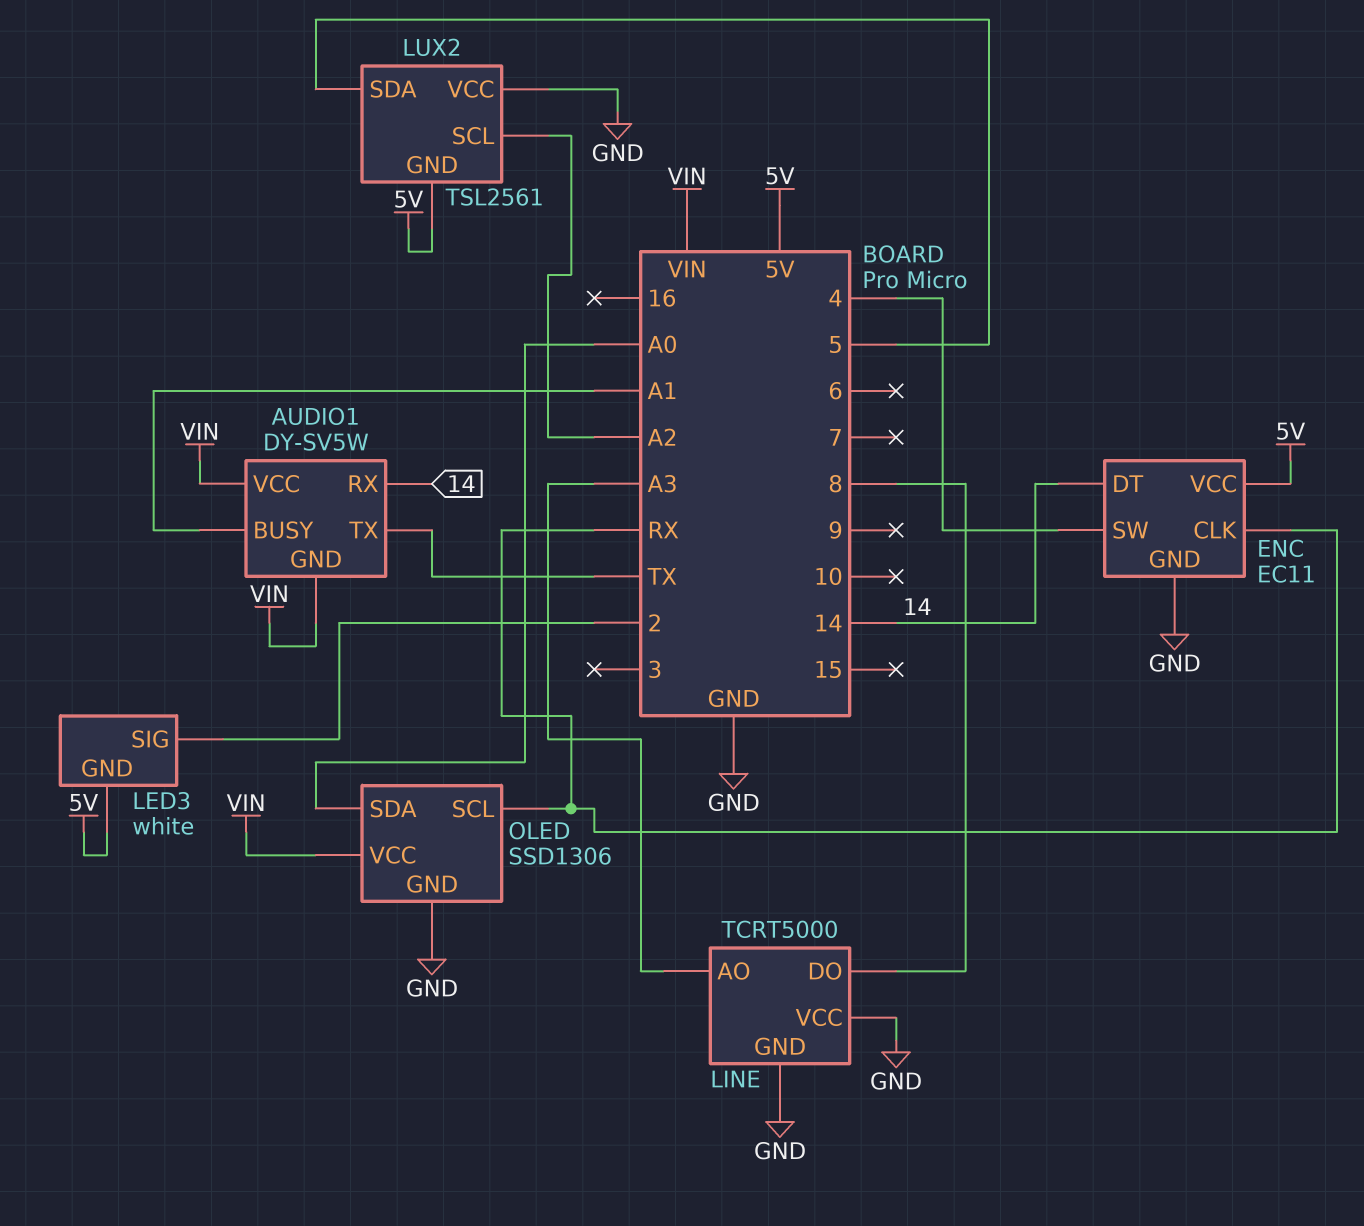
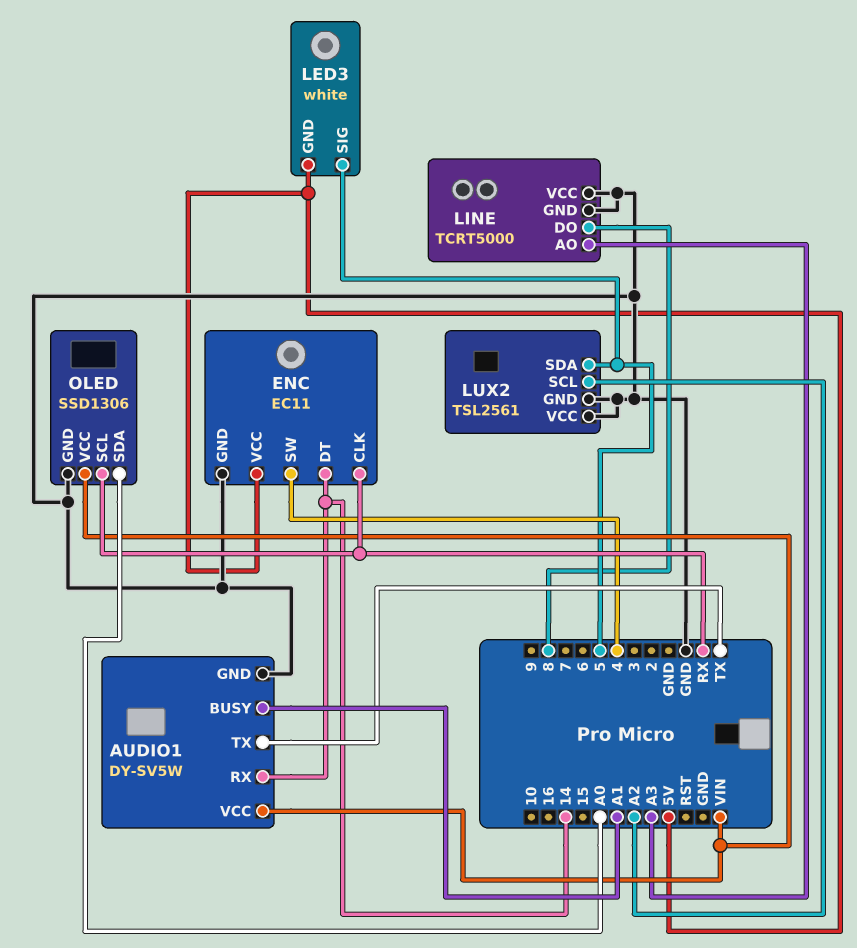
AUDIO1 pin GND: VIN -> GND
LED3 pin SIG: 2 -> 5
LUX2 pin GND: 5V -> GND

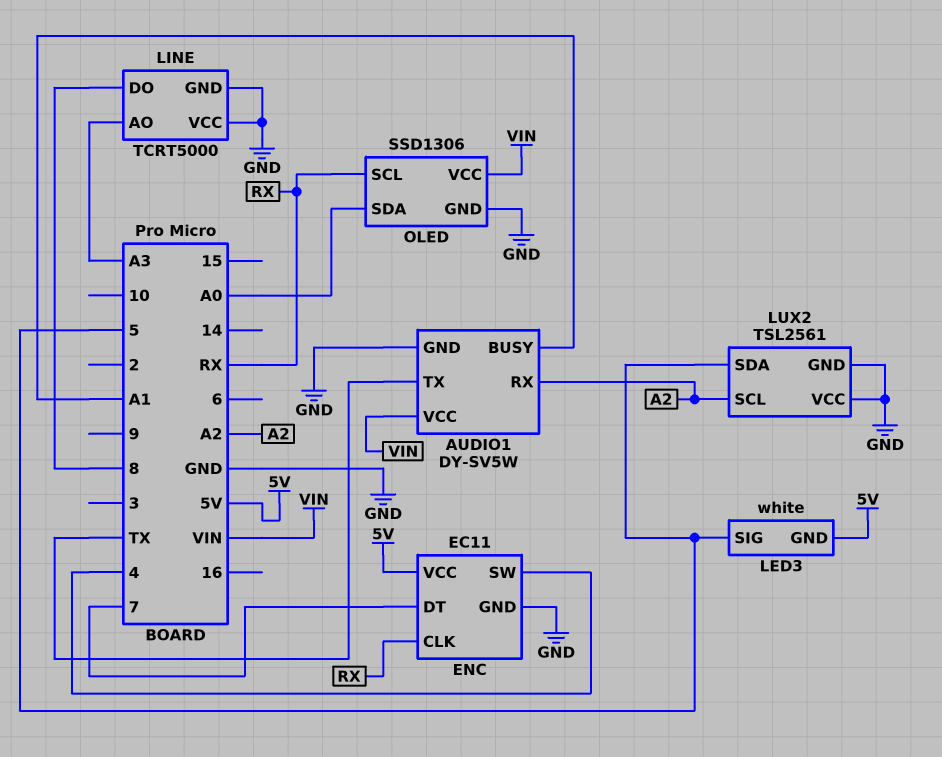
AUDIO1 pin RX: 14 -> A2
ENC pin DT: 14 -> 7

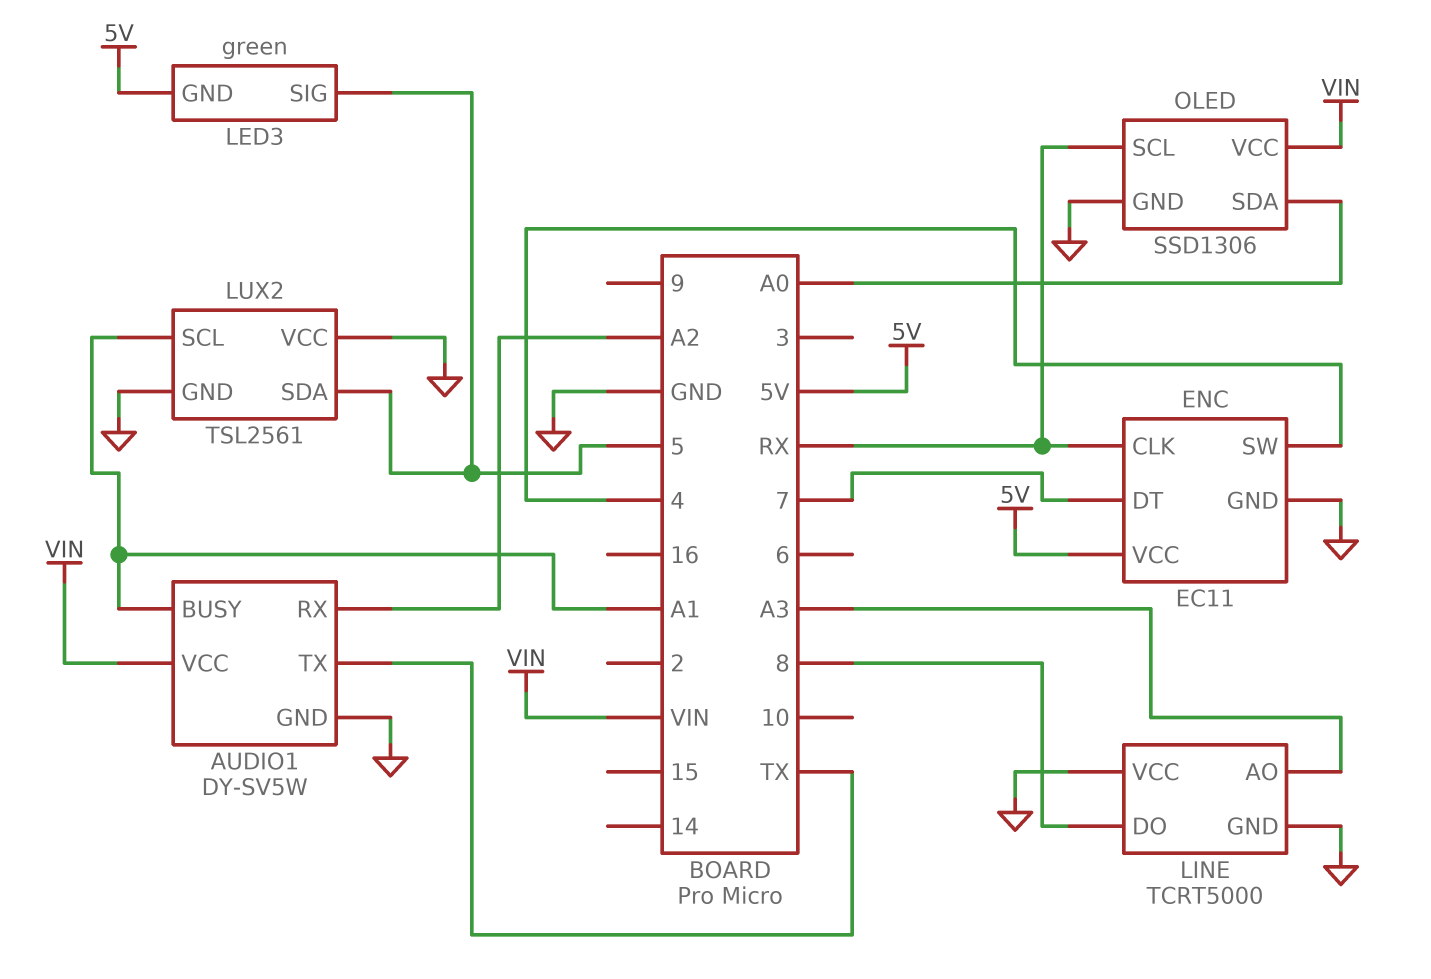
LED3: white -> green
LUX2 pin SCL: A2 -> A1

